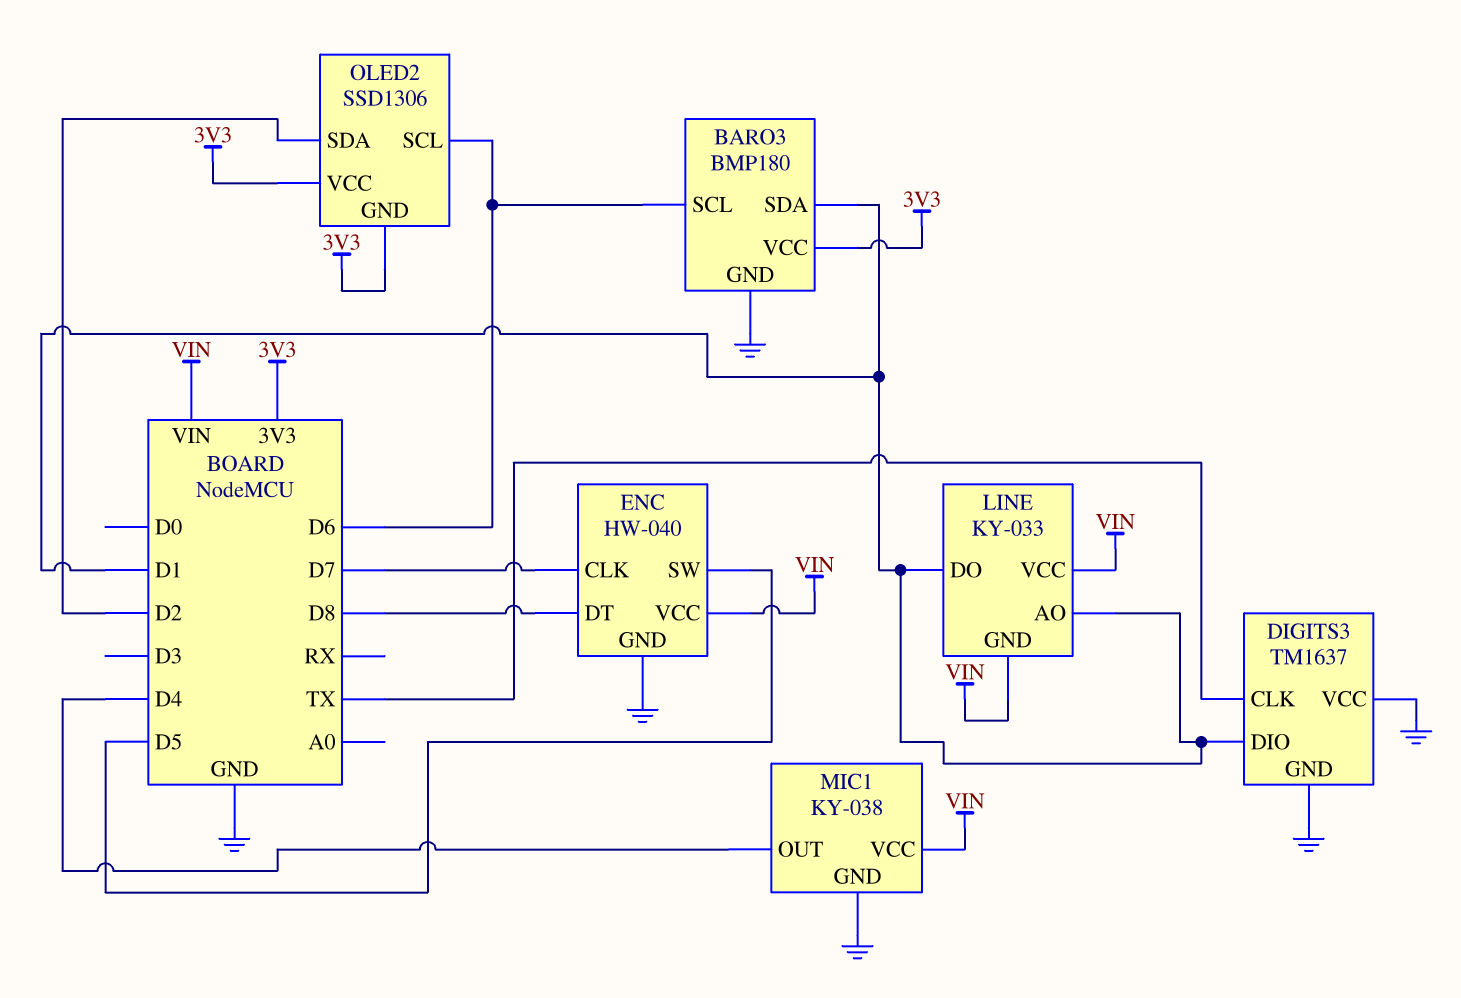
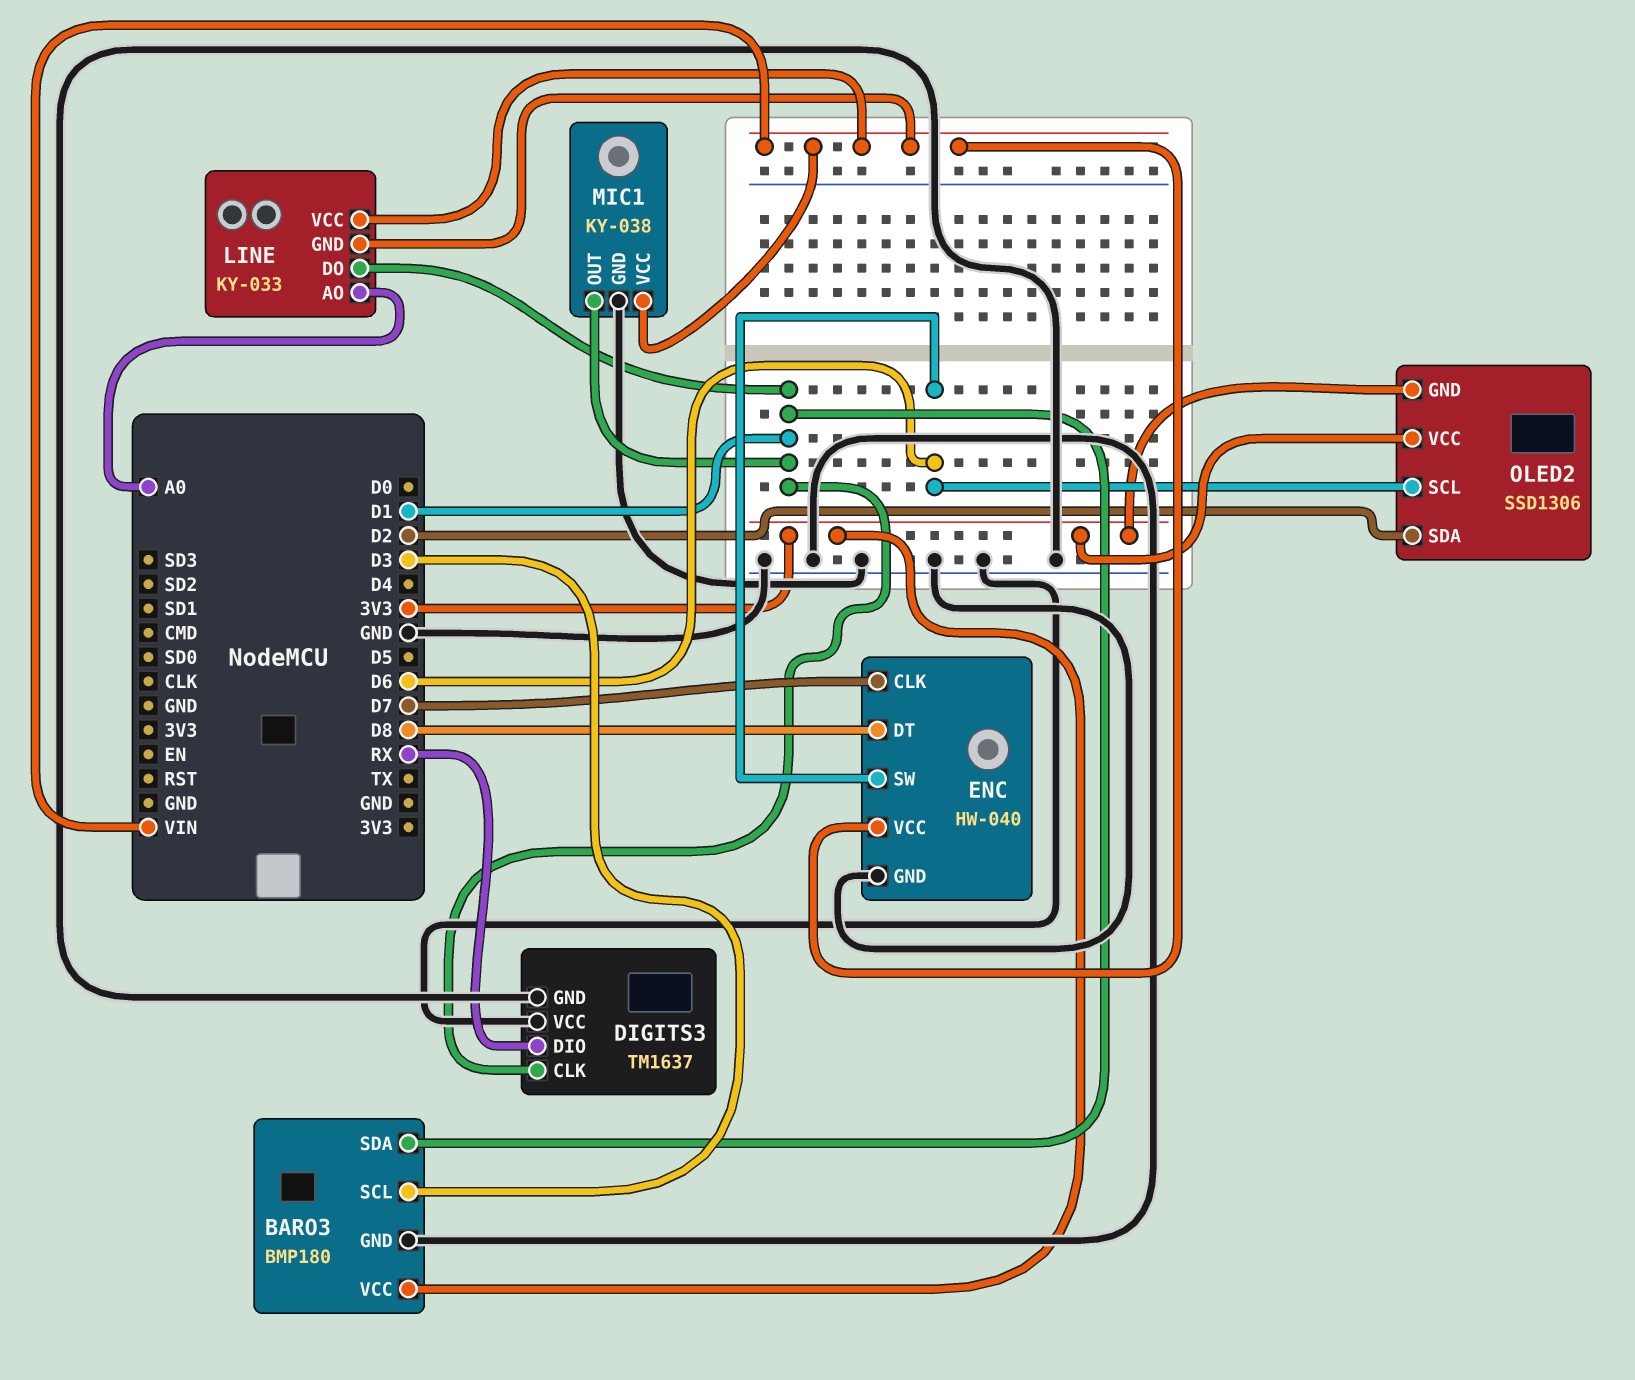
BARO3 pin SCL: D6 -> D3
DIGITS3 pin CLK: TX -> D1
DIGITS3 pin DIO: D1 -> RX
ENC pin SW: D5 -> D6
LINE pin AO: D1 -> A0
MIC1 pin OUT: D4 -> D1

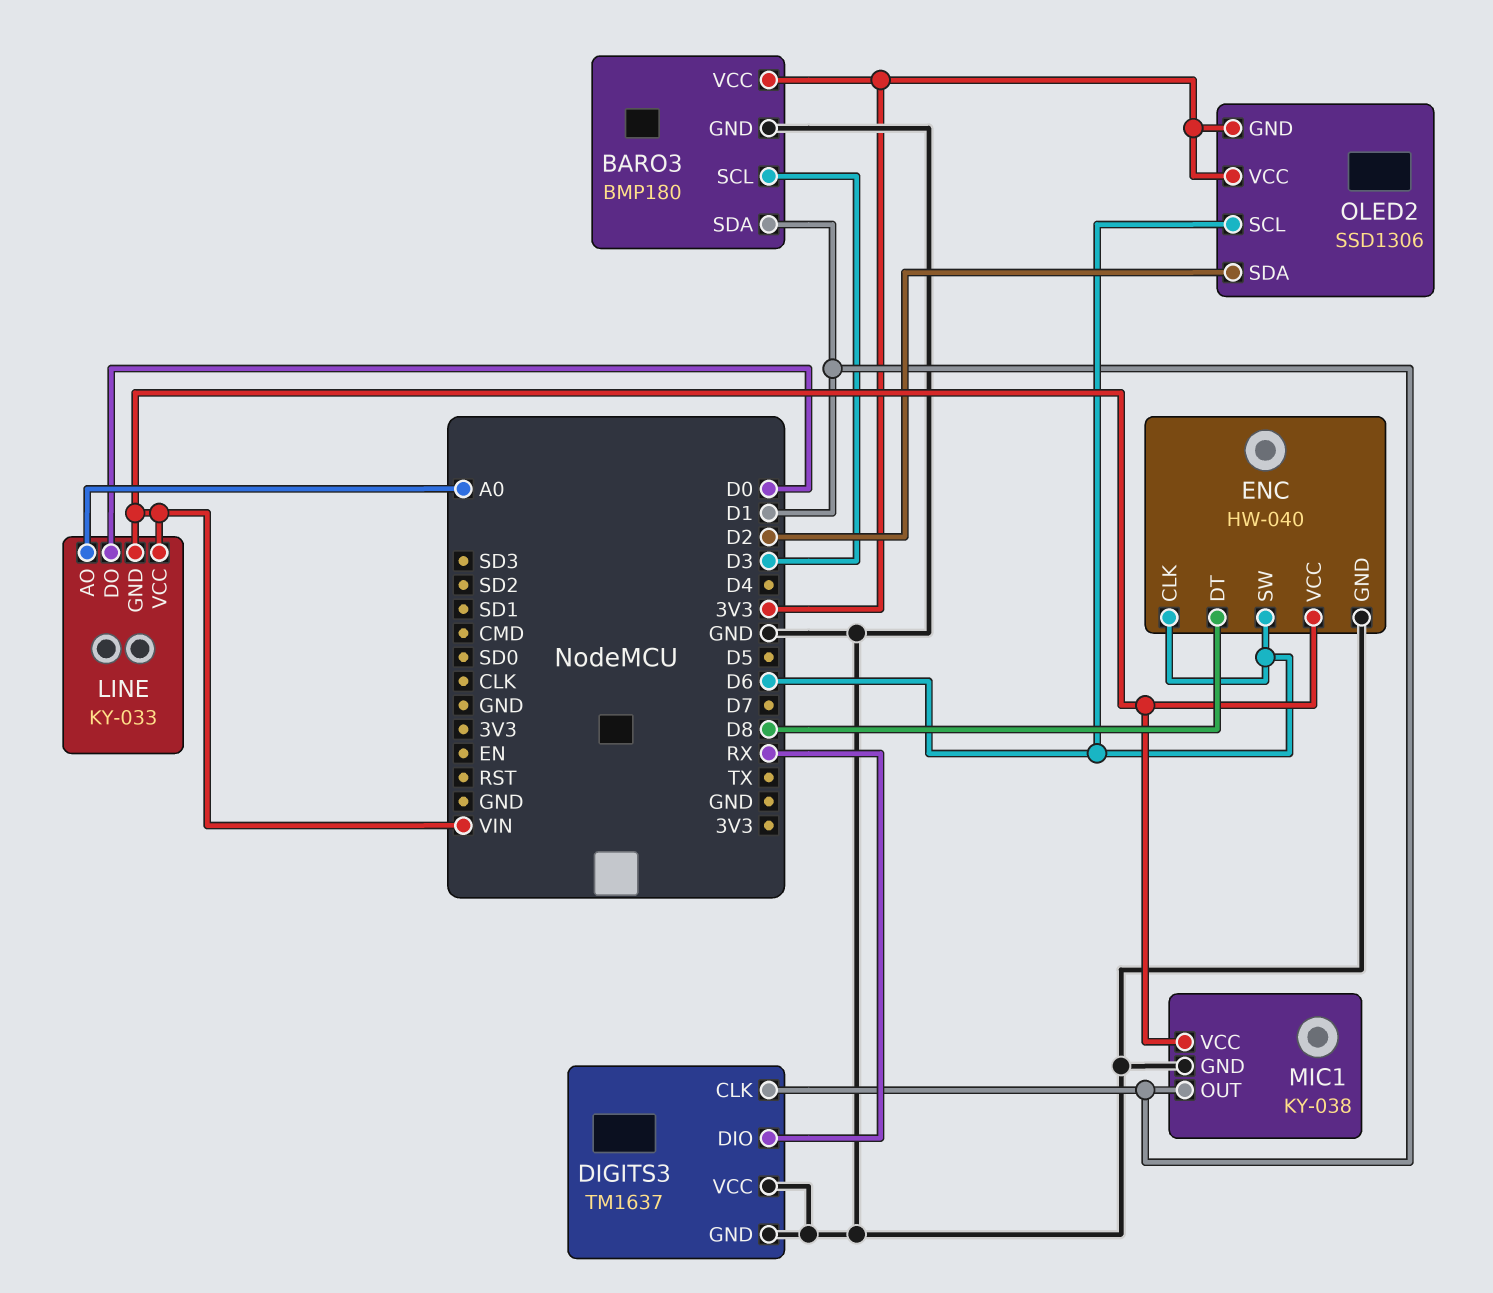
ENC pin CLK: D7 -> D6
LINE pin DO: D1 -> D0

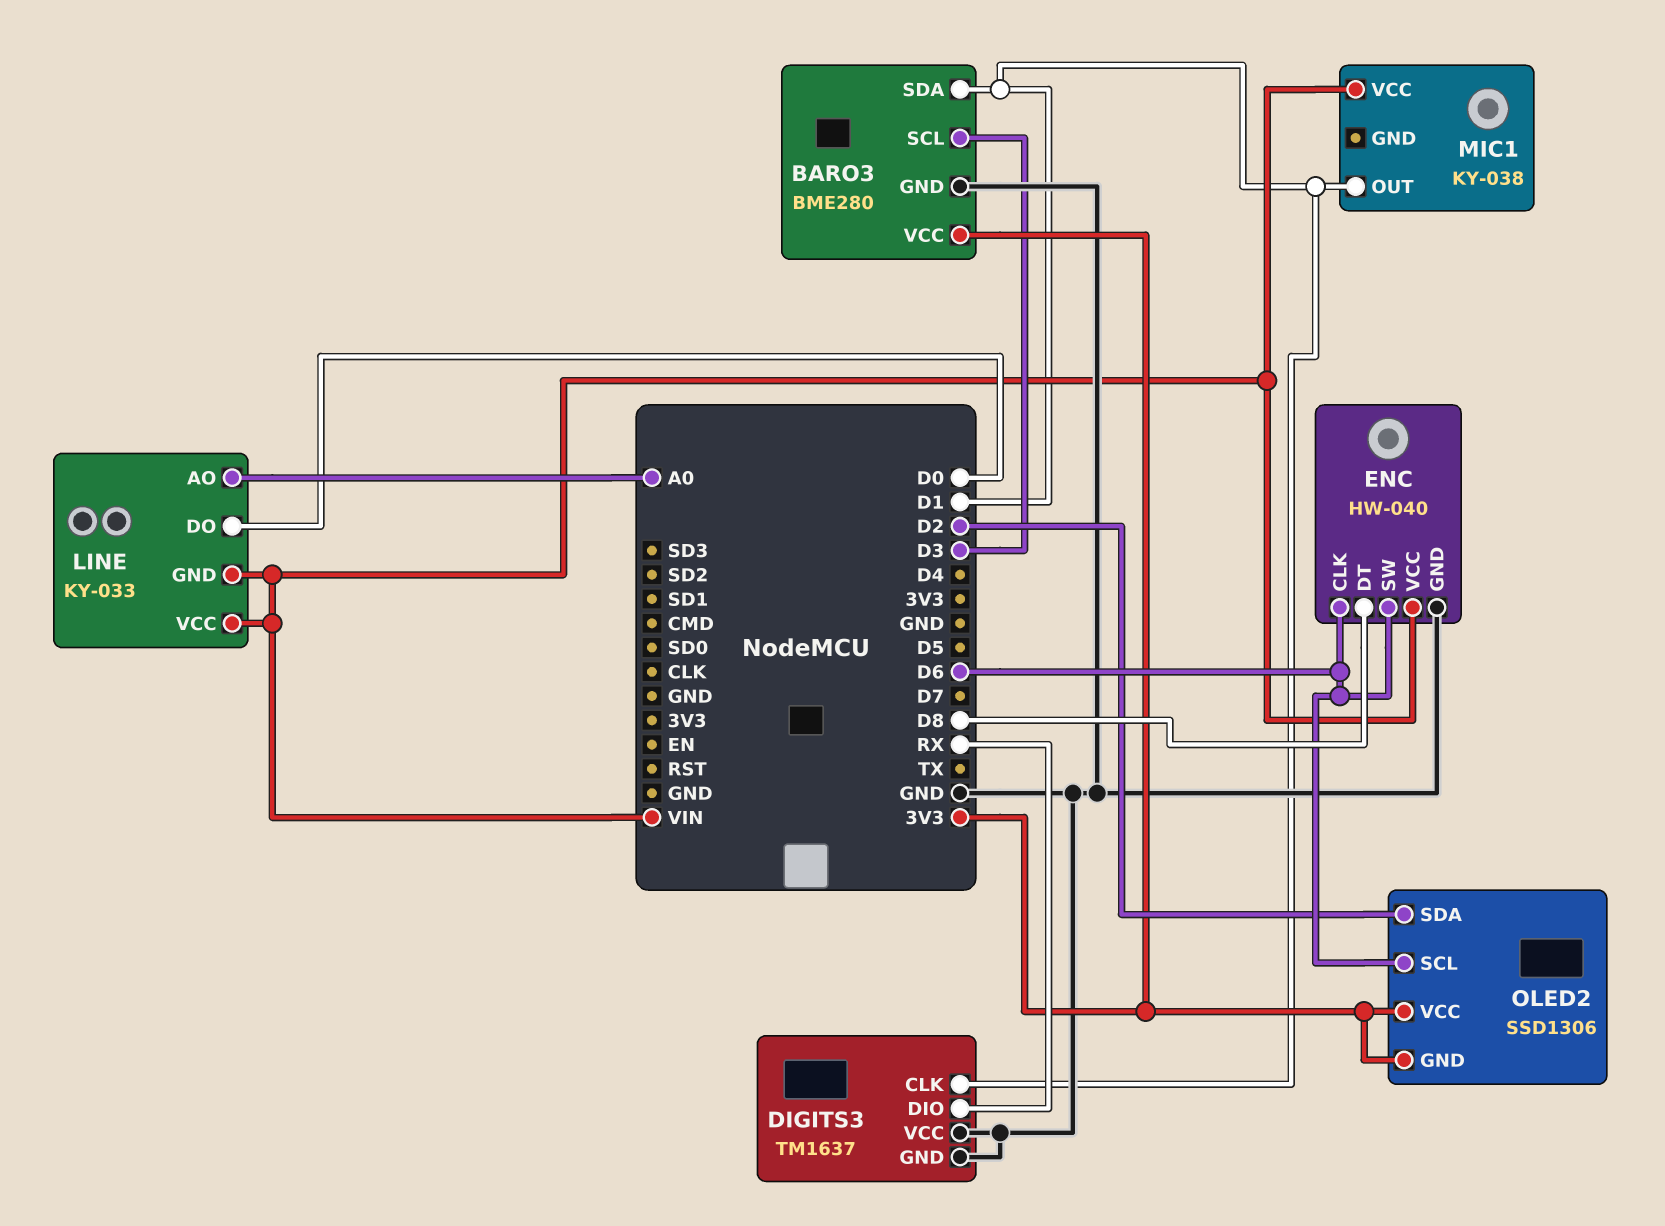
BARO3: BMP180 -> BME280
MIC1 pin GND: GND -> none

